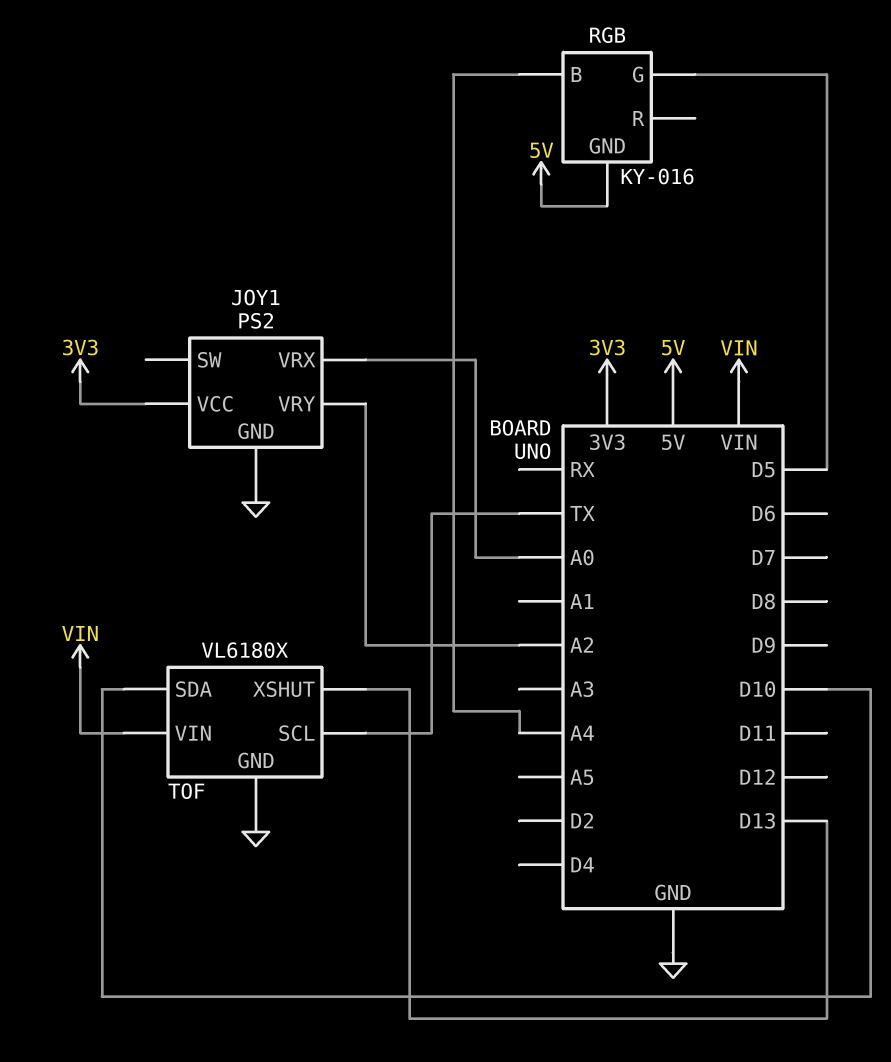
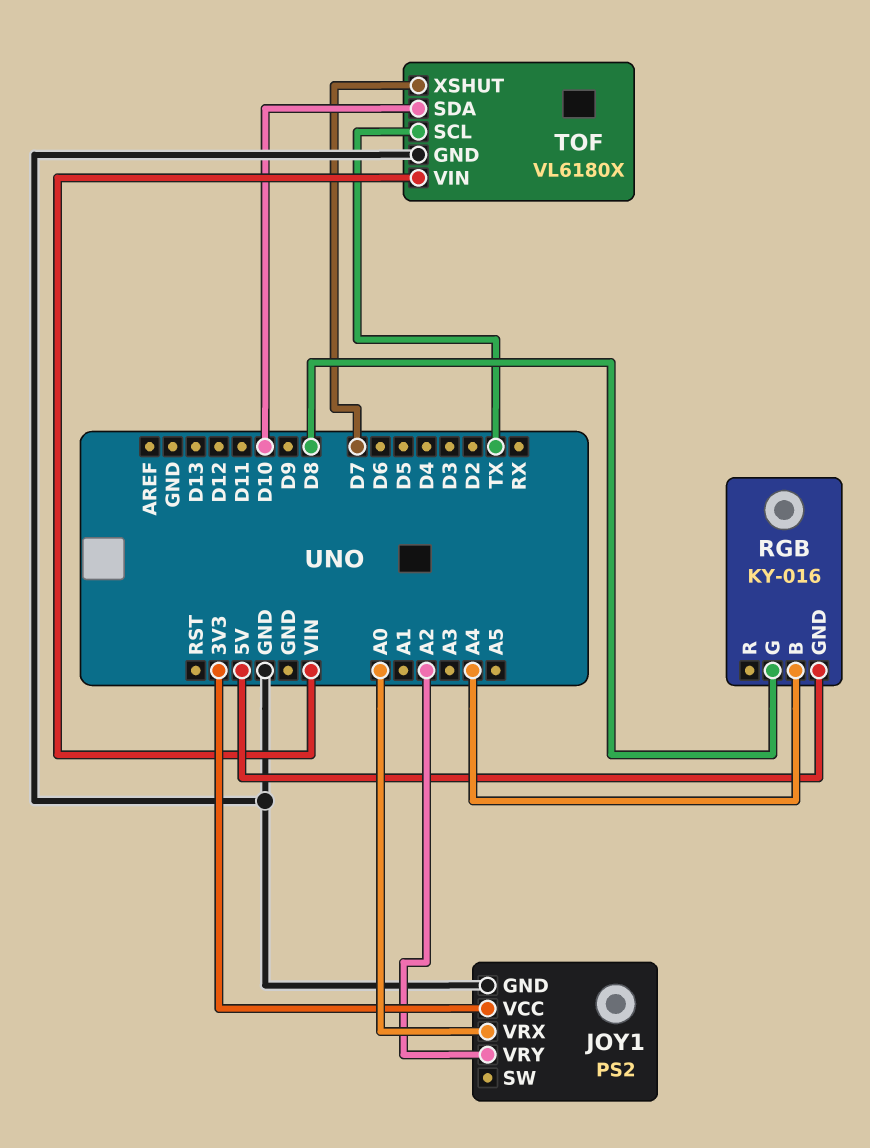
RGB pin G: D5 -> D8
TOF pin XSHUT: D13 -> D7

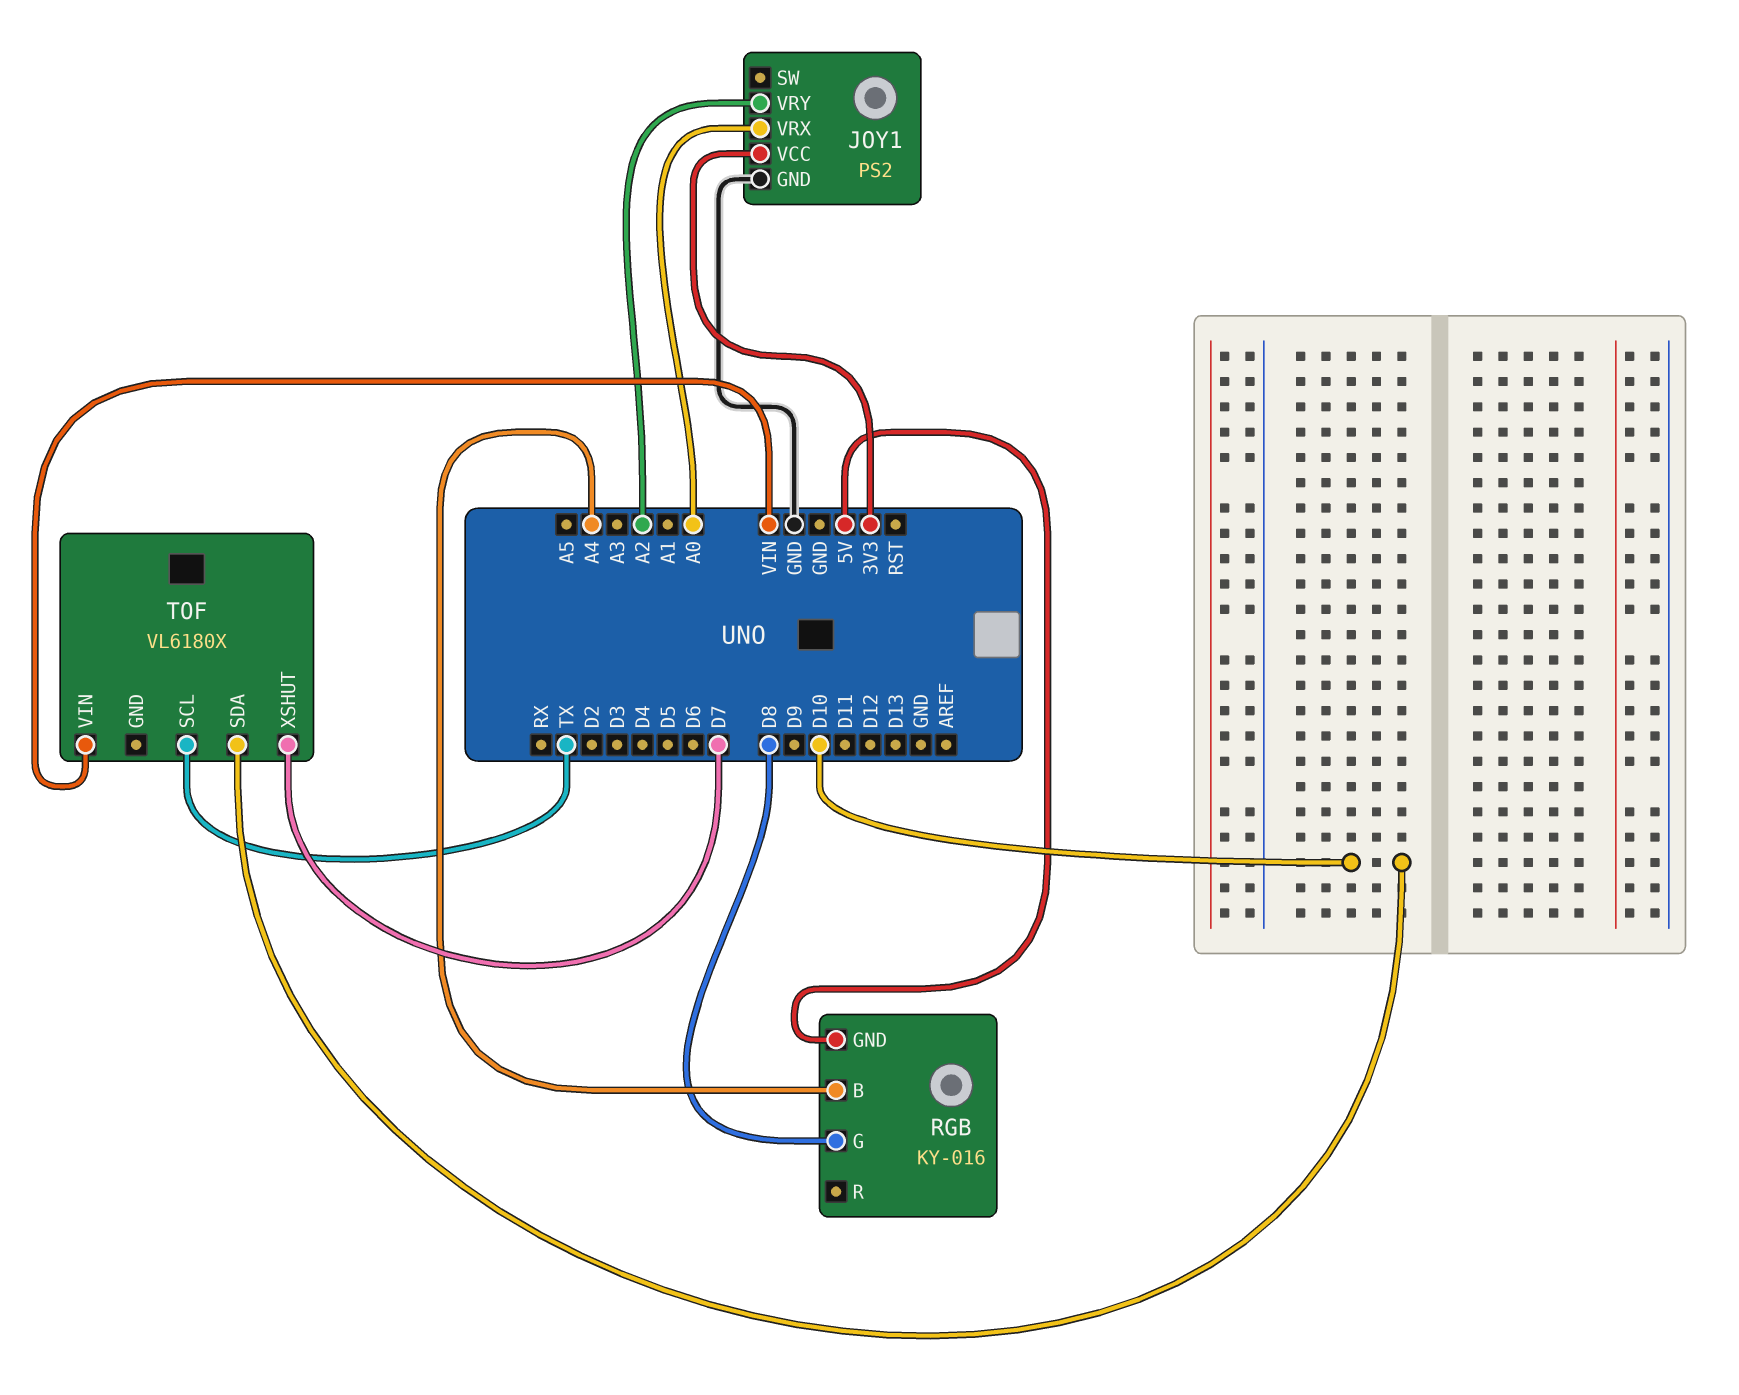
TOF pin GND: GND -> none

